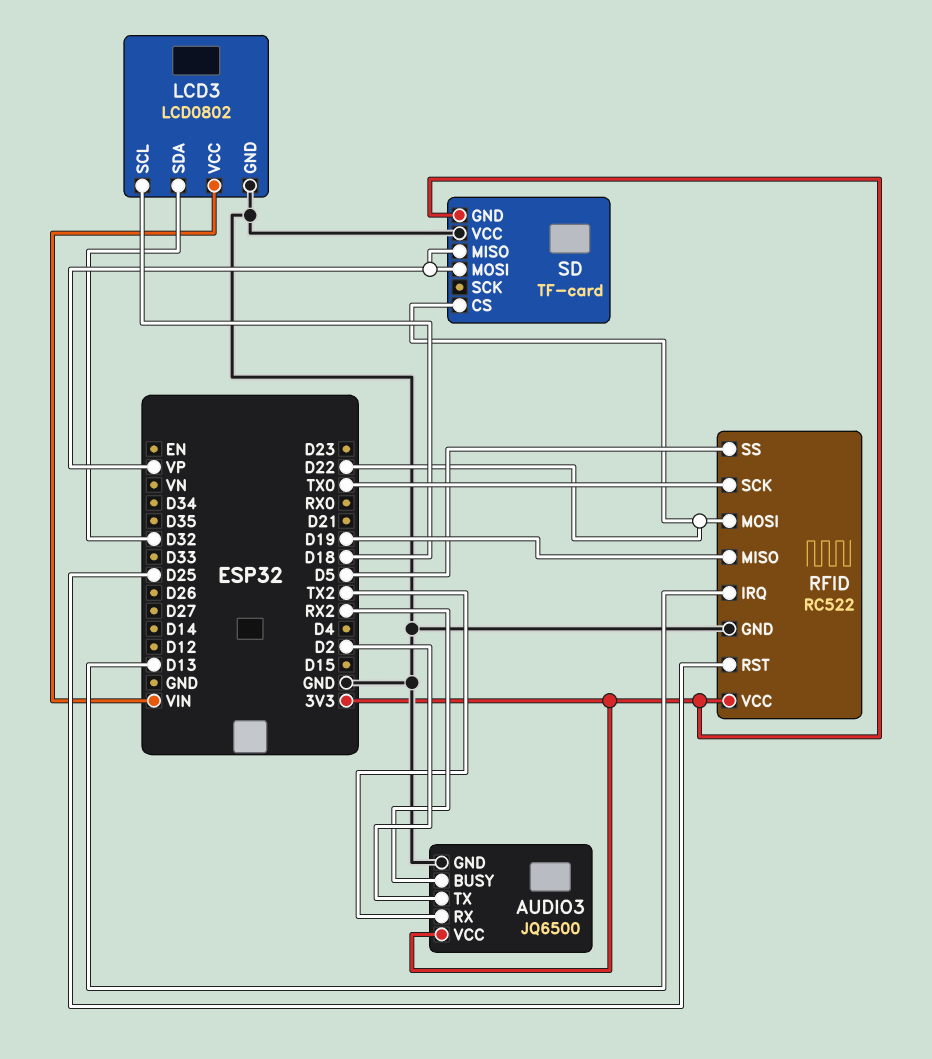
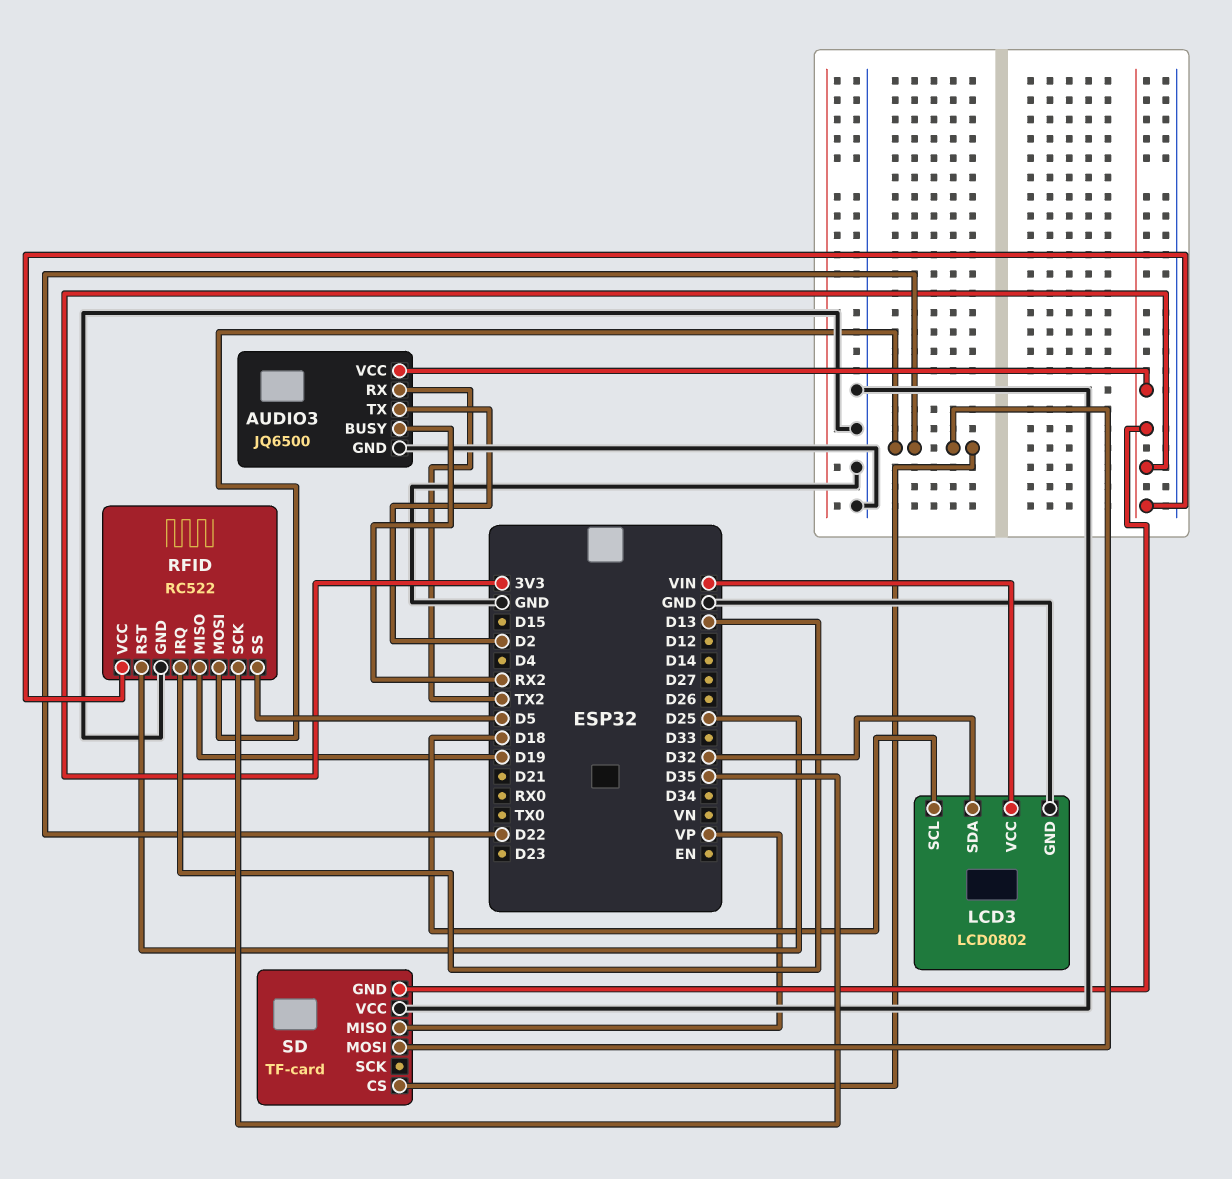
RFID pin SCK: TX0 -> D35
SD pin MOSI: VP -> D22

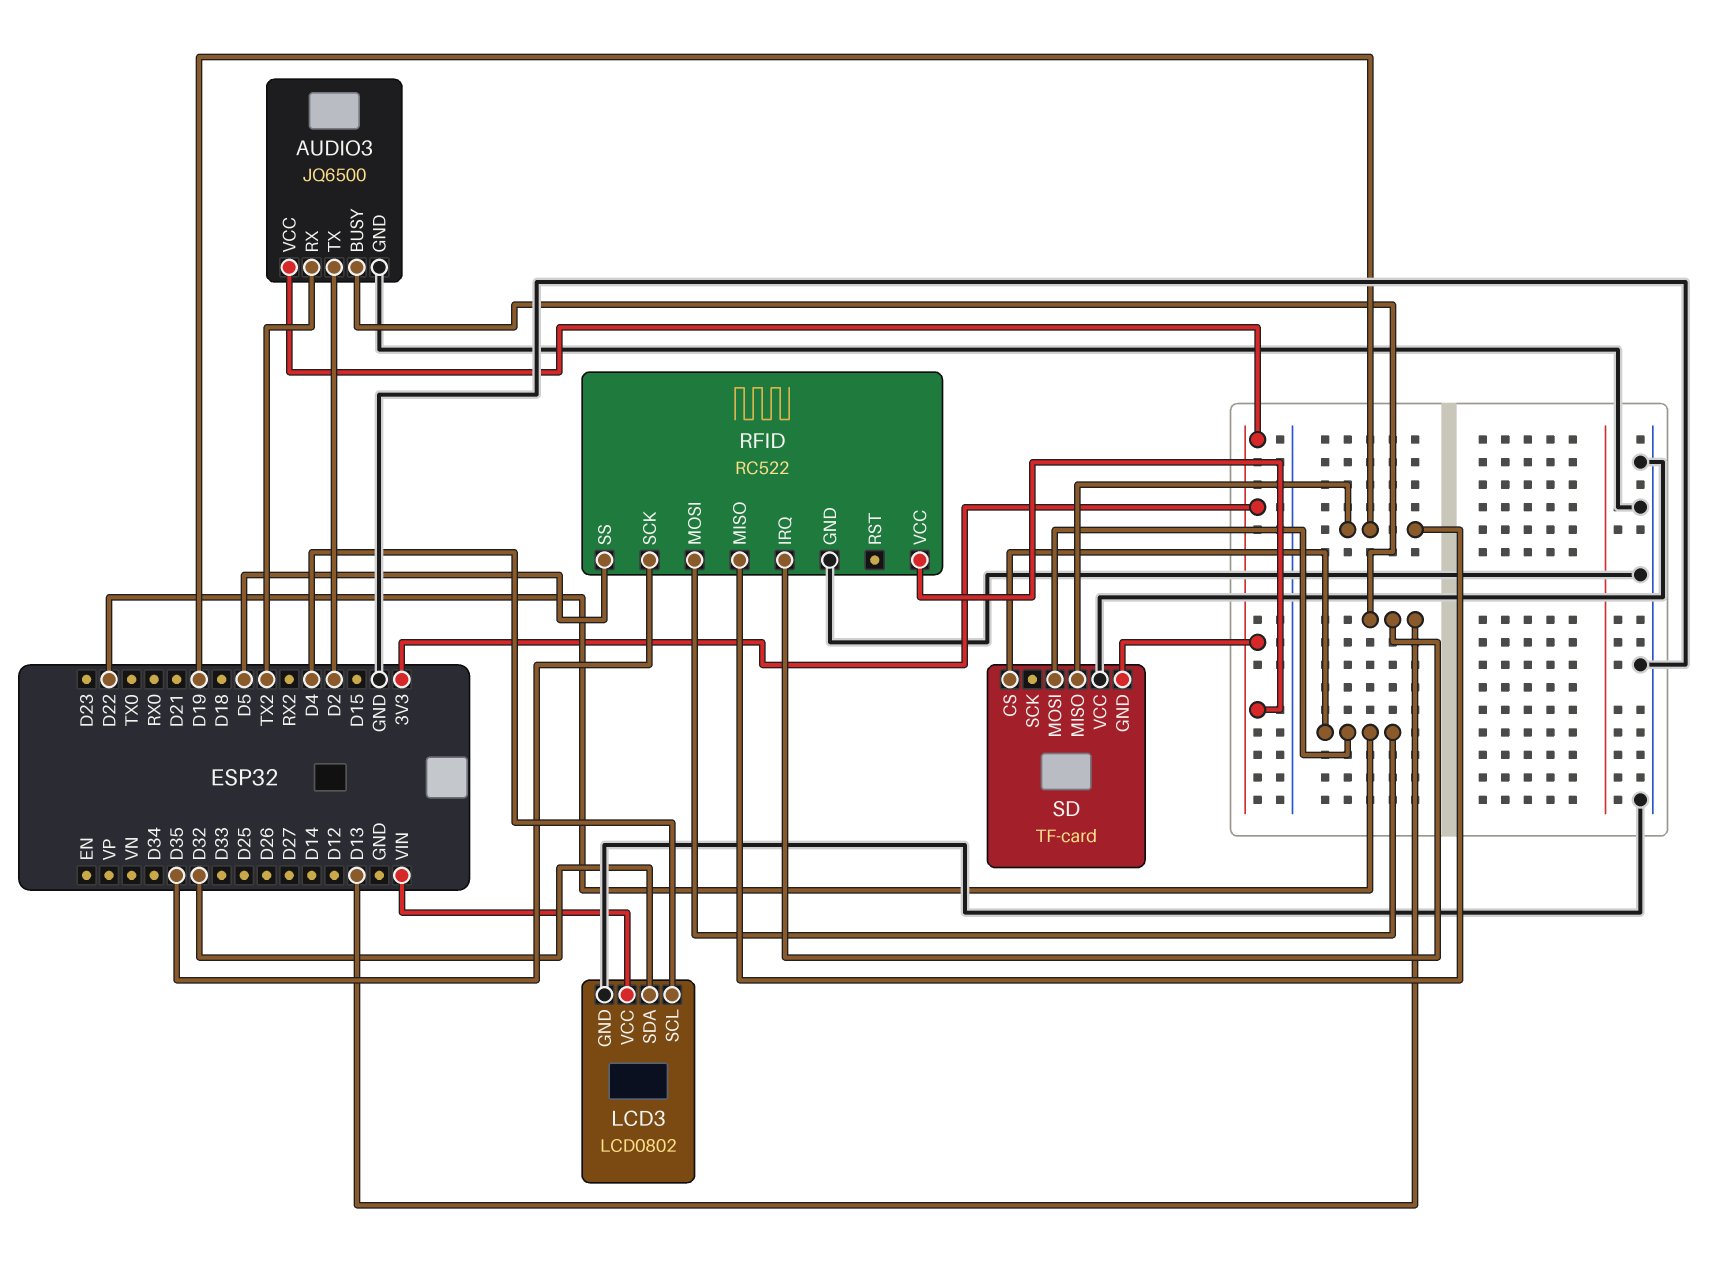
AUDIO3 pin BUSY: RX2 -> D13
LCD3 pin SCL: D18 -> D4
RFID pin RST: D25 -> none
SD pin MISO: VP -> D19

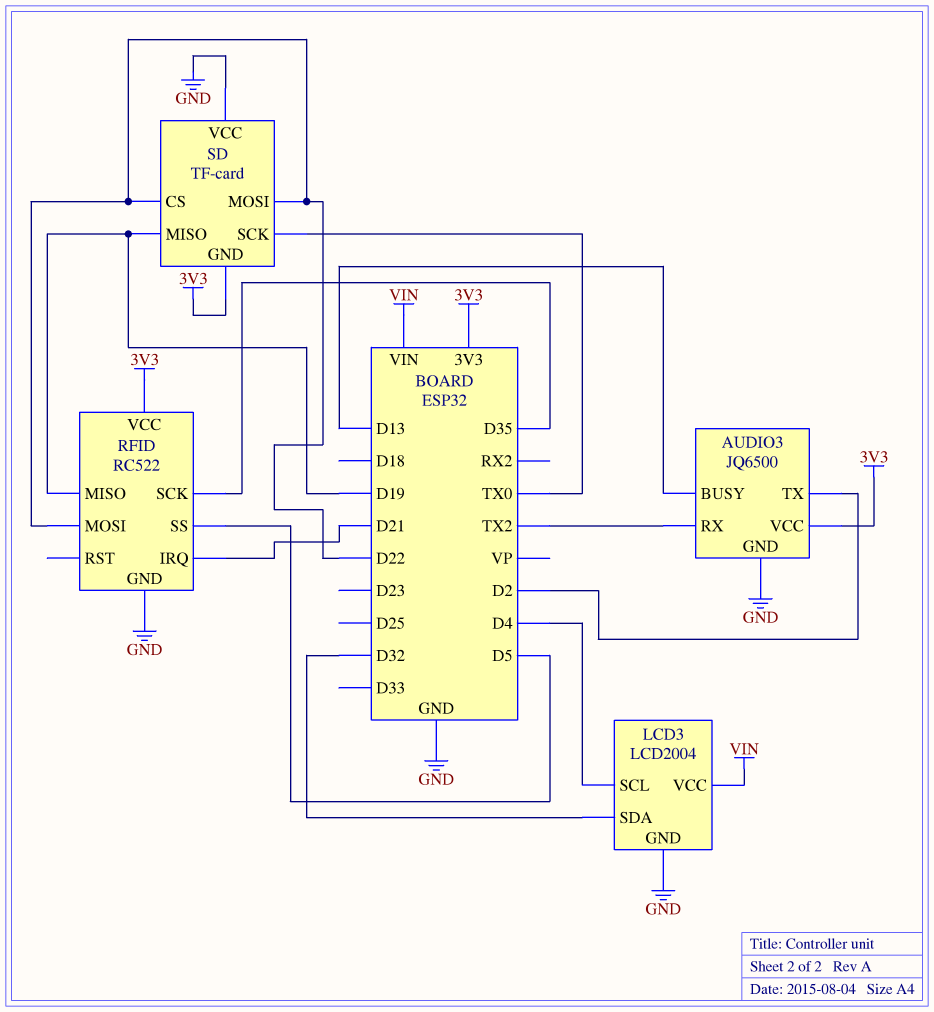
LCD3: LCD0802 -> LCD2004
RFID pin IRQ: D13 -> D21
SD pin SCK: none -> TX0

